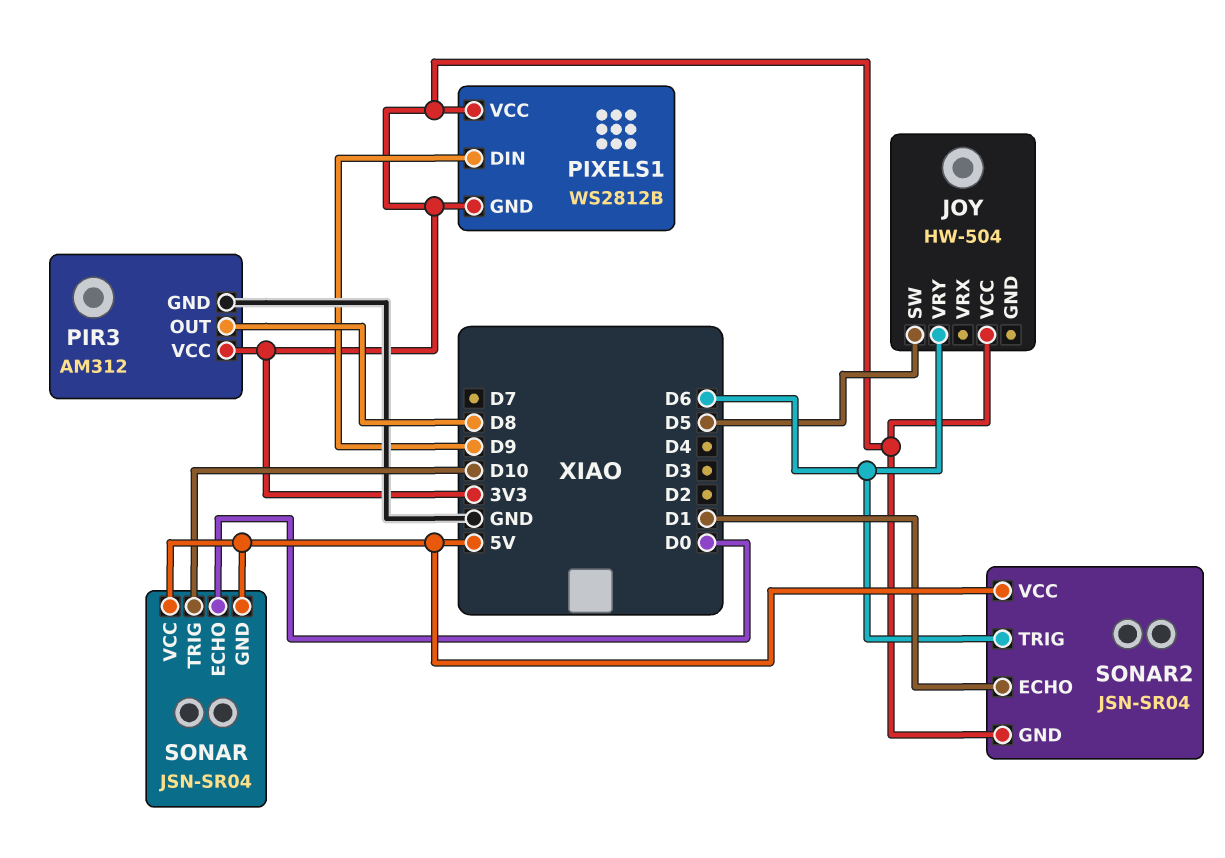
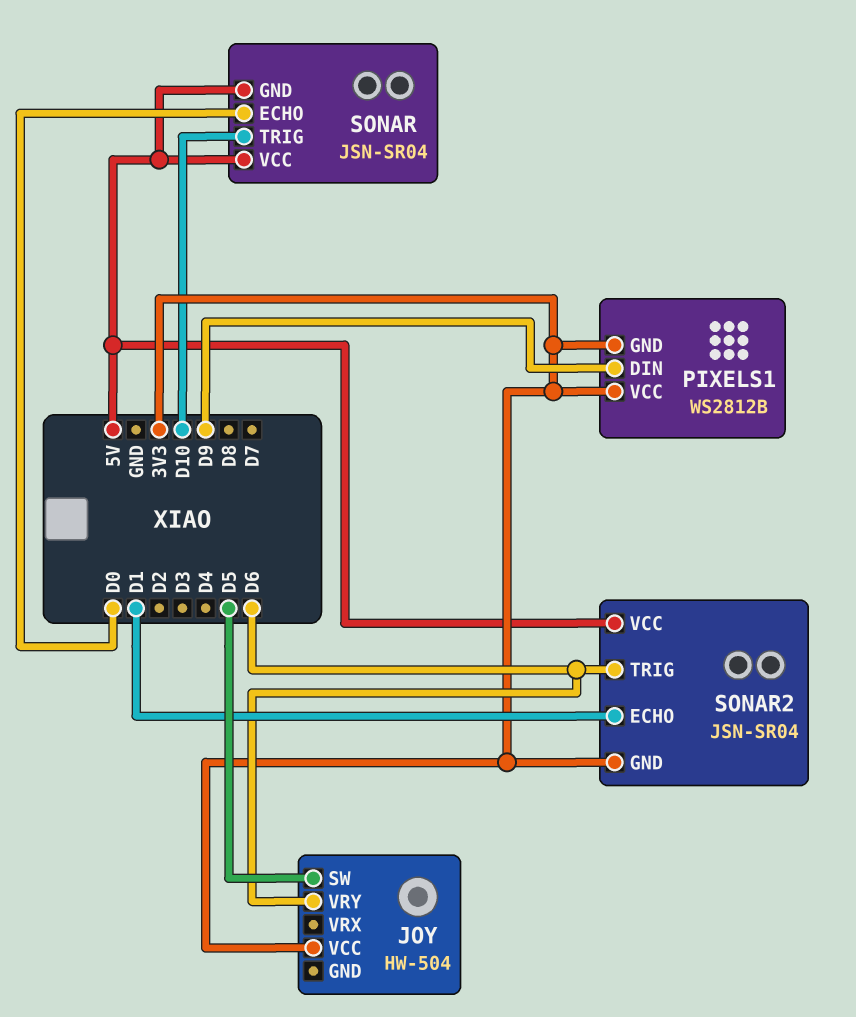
PIR3: AM312 -> none
PIR3 pin GND: GND -> none
PIR3 pin OUT: D8 -> none
PIR3 pin VCC: 3V3 -> none

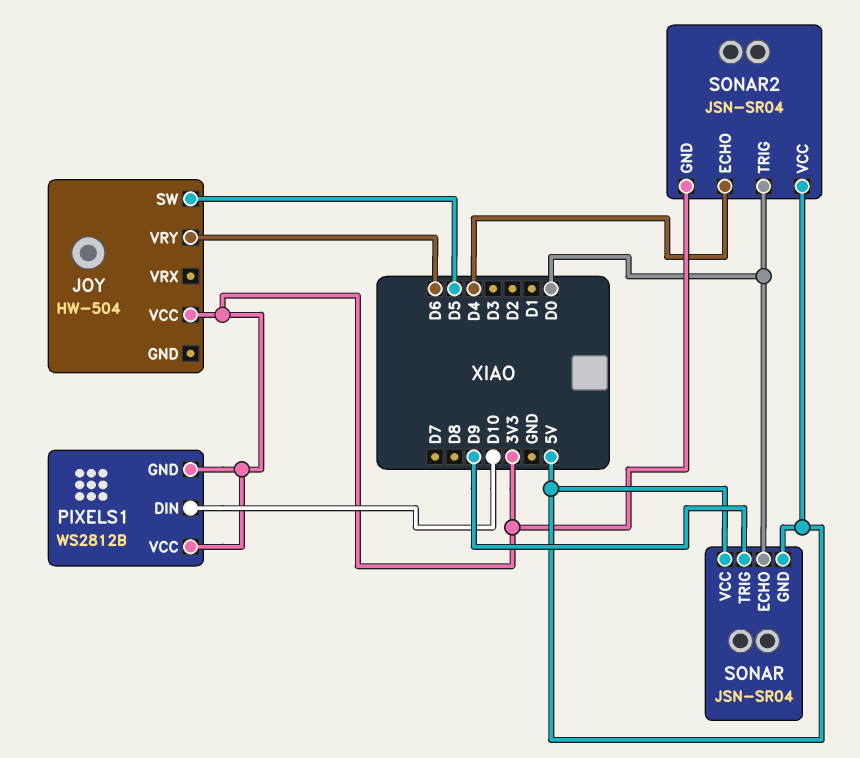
PIXELS1 pin DIN: D9 -> D10
SONAR pin TRIG: D10 -> D9
SONAR2 pin ECHO: D1 -> D4
SONAR2 pin TRIG: D6 -> D0

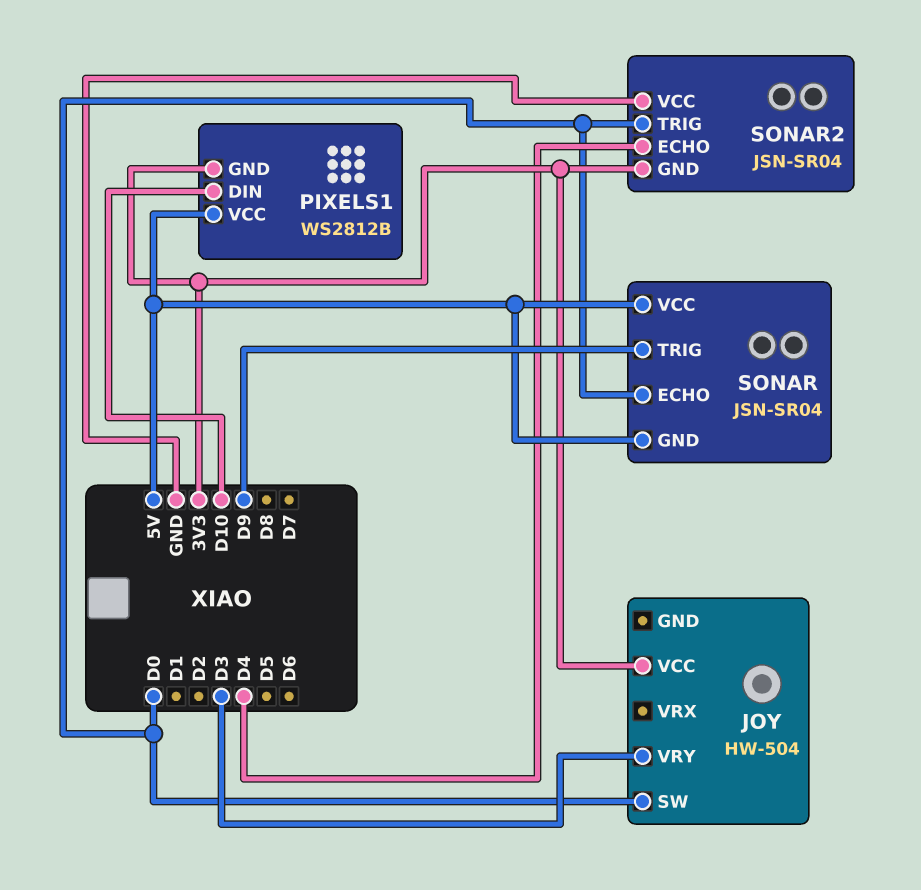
JOY pin SW: D5 -> D0
JOY pin VRY: D6 -> D3
PIXELS1 pin VCC: 3V3 -> 5V
SONAR2 pin VCC: 5V -> GND

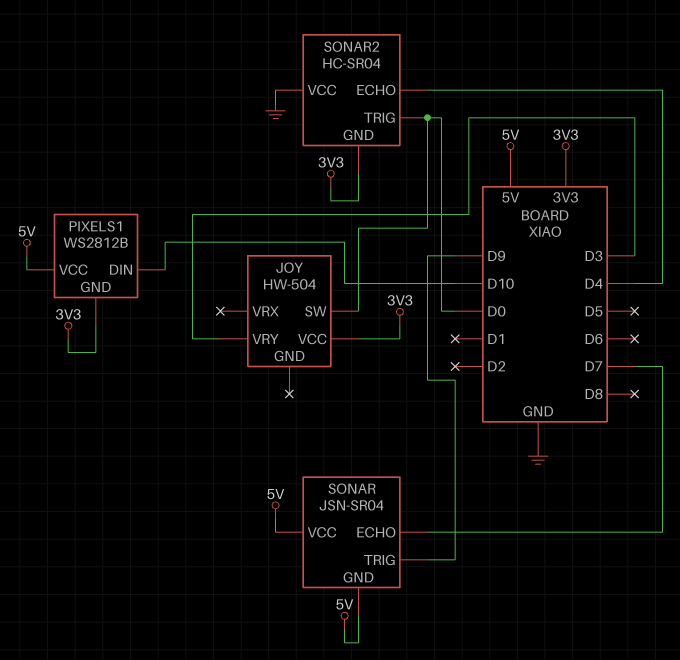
SONAR pin ECHO: D0 -> D7
SONAR2: JSN-SR04 -> HC-SR04

